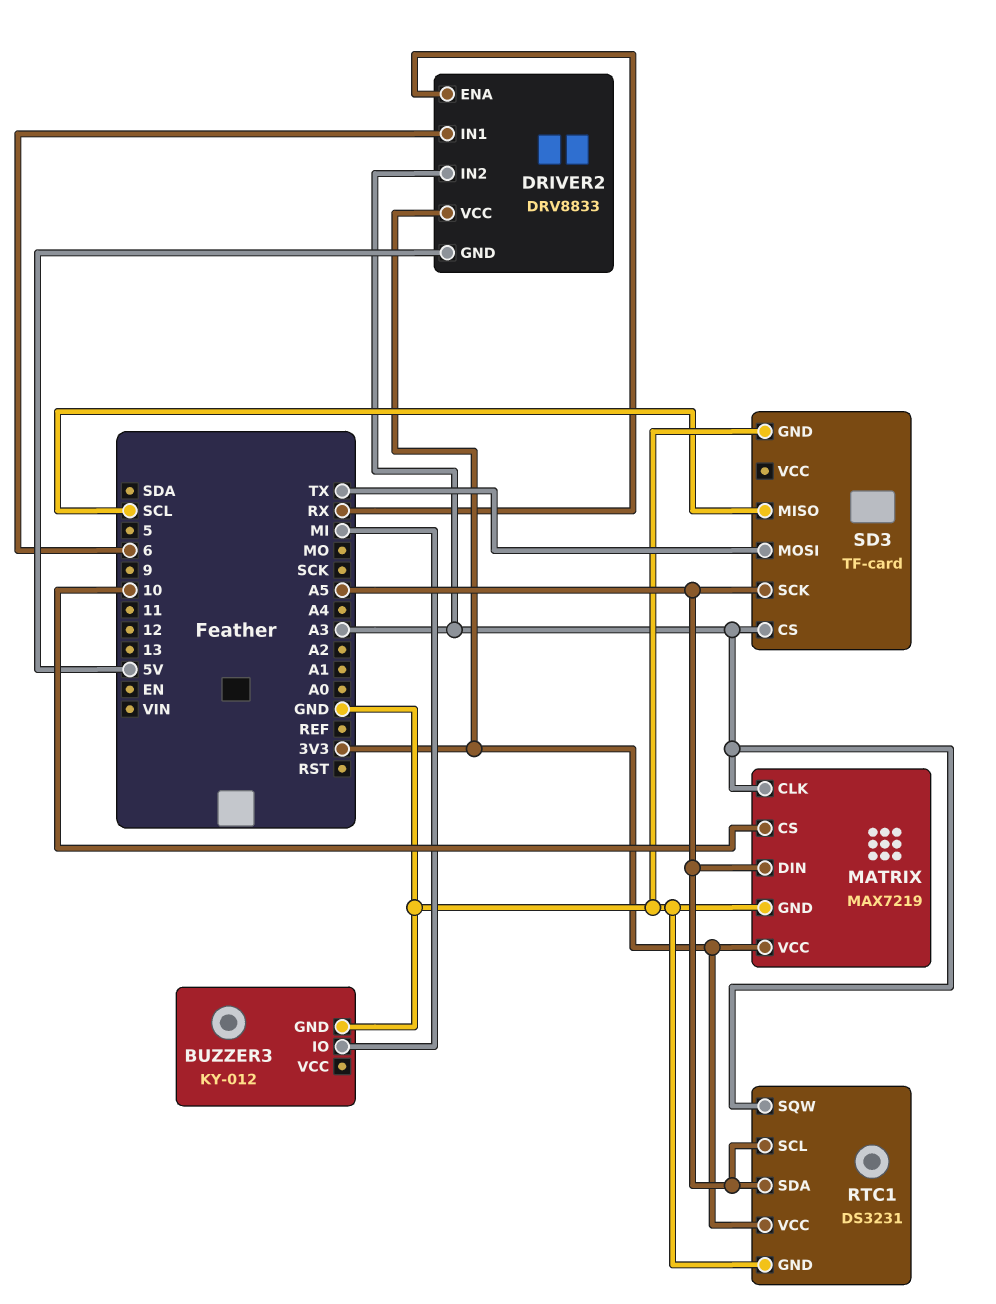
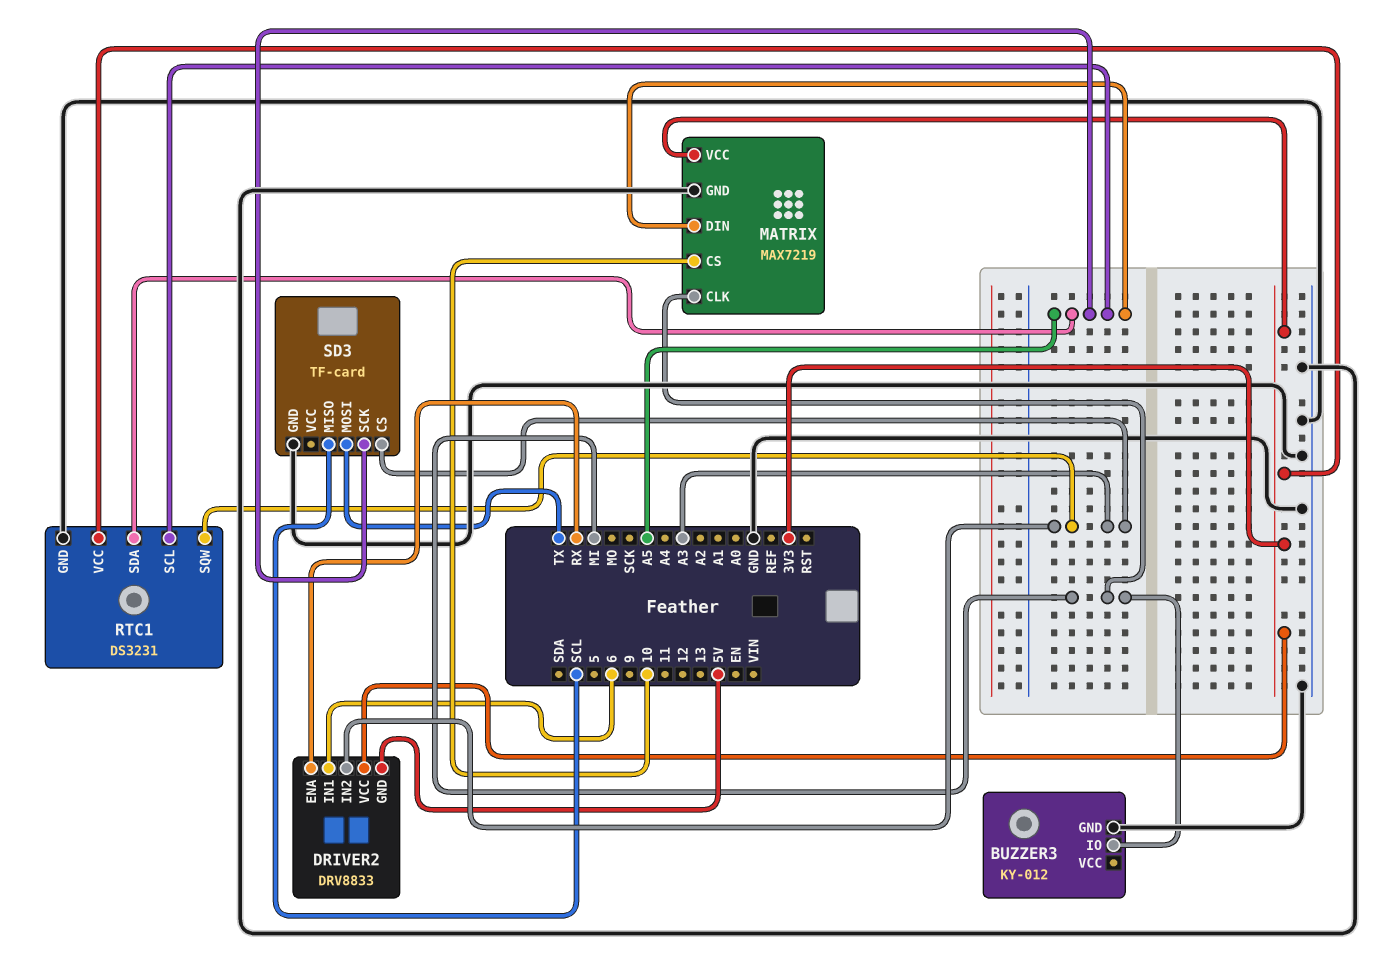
MATRIX pin CLK: A3 -> MI

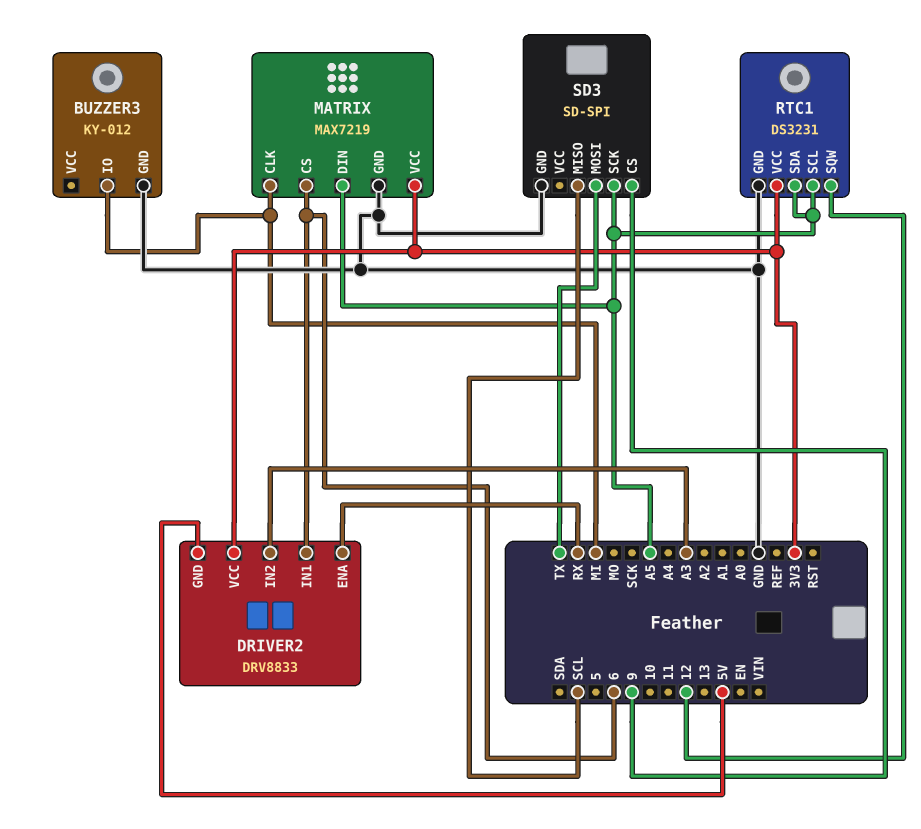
MATRIX pin CS: 10 -> 6
RTC1 pin SQW: A3 -> 12
SD3: TF-card -> SD-SPI
SD3 pin CS: A3 -> 9

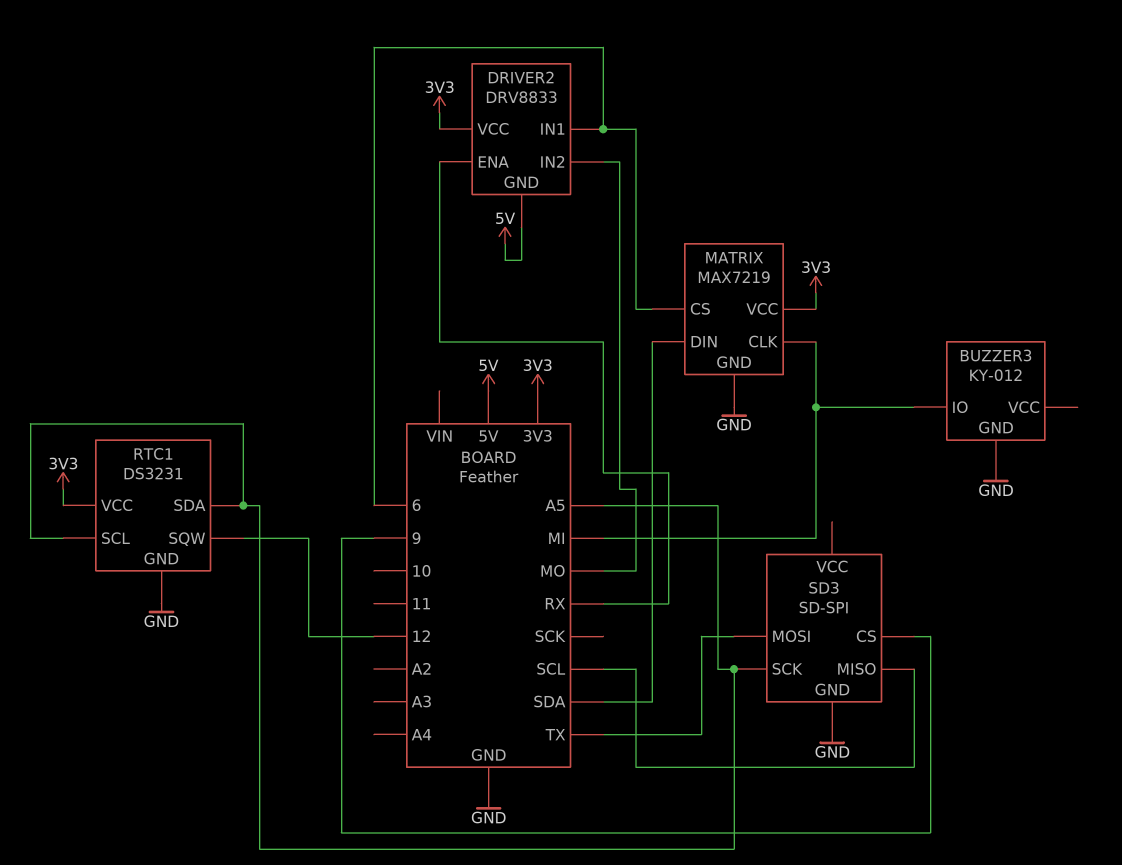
DRIVER2 pin IN2: A3 -> MO
MATRIX pin DIN: A5 -> SDA

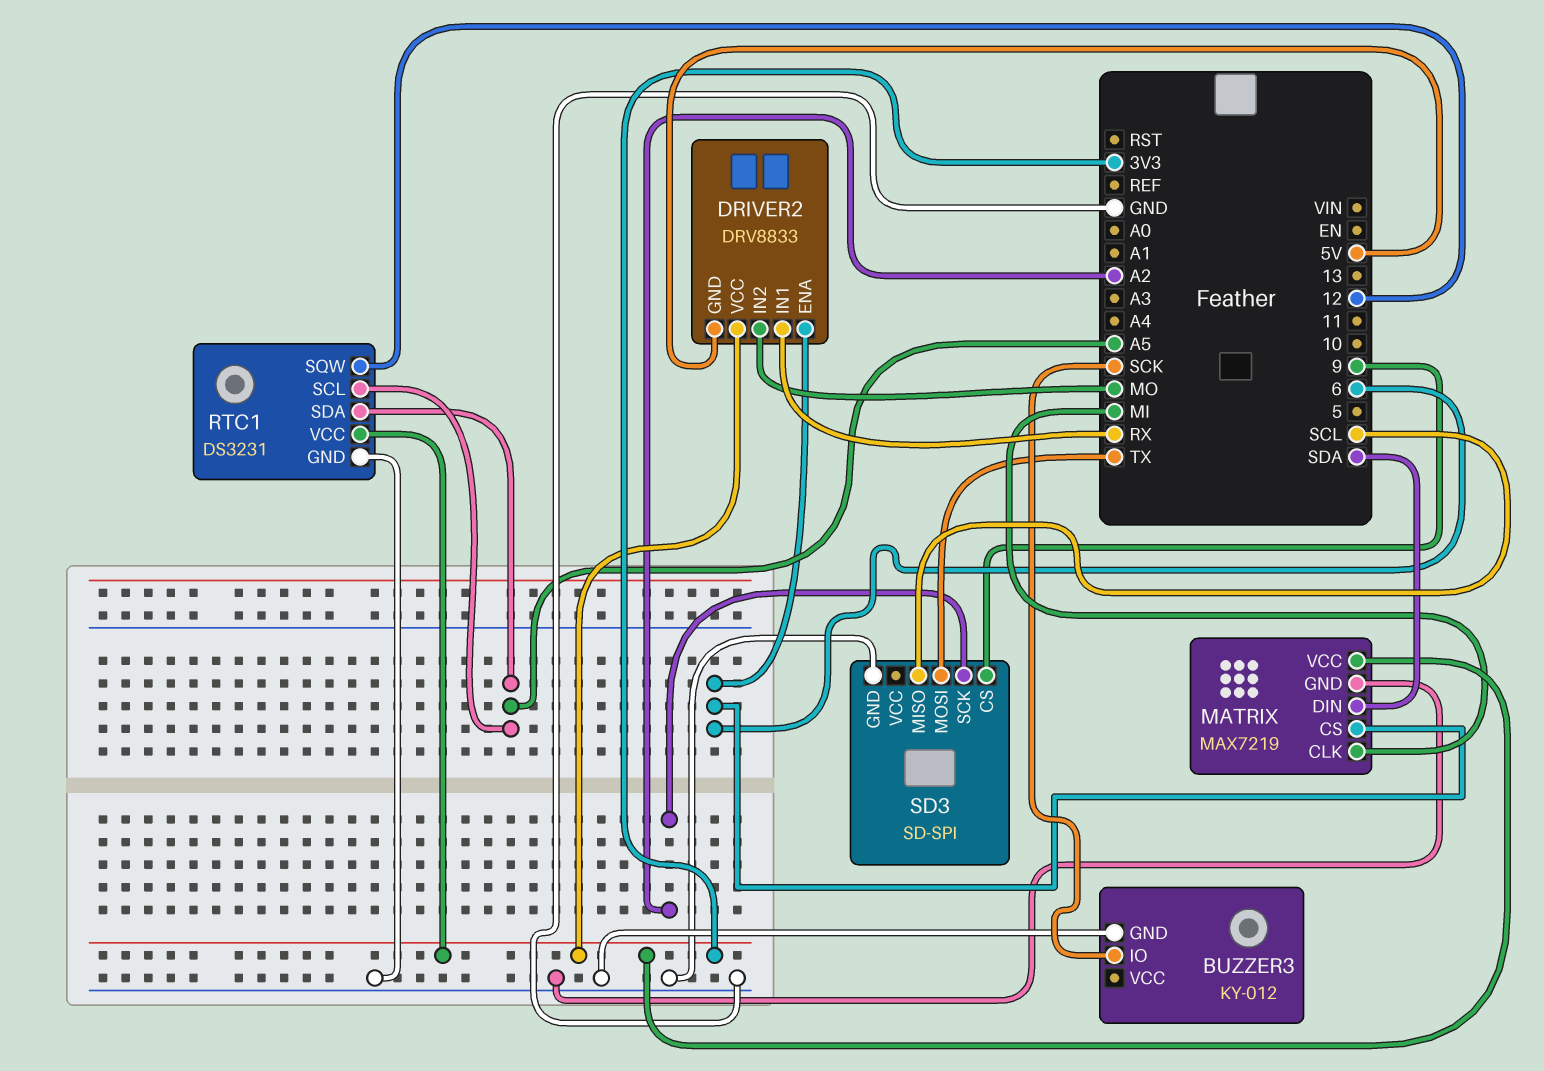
BUZZER3 pin IO: MI -> SCK
DRIVER2 pin ENA: RX -> 6
DRIVER2 pin IN1: 6 -> RX
SD3 pin SCK: A5 -> A2

